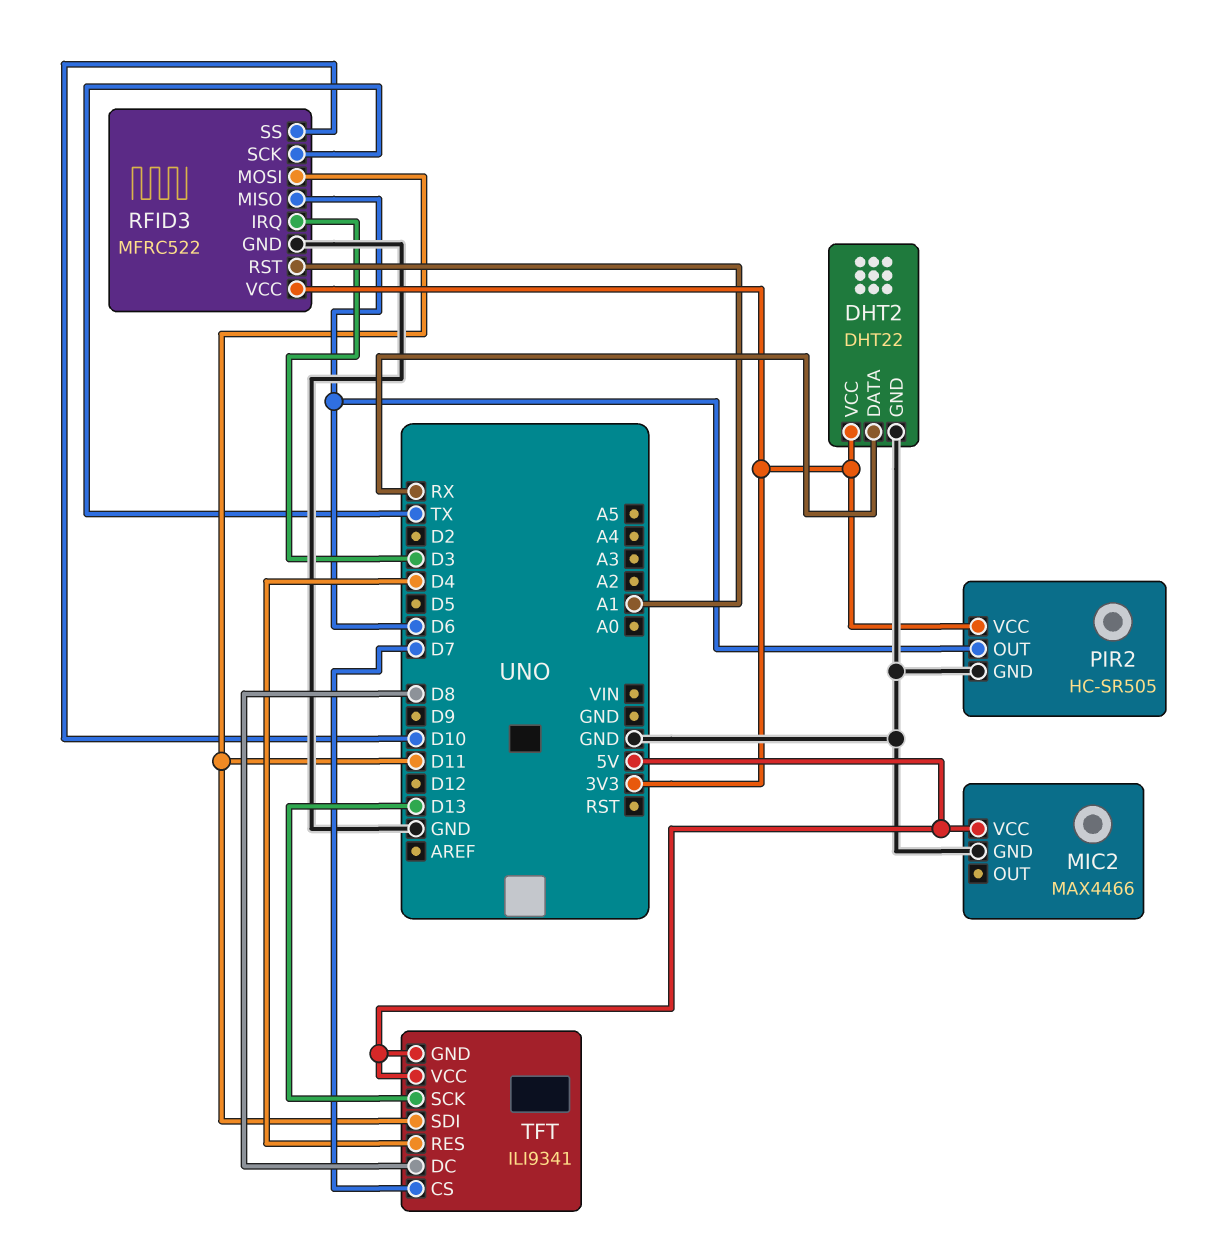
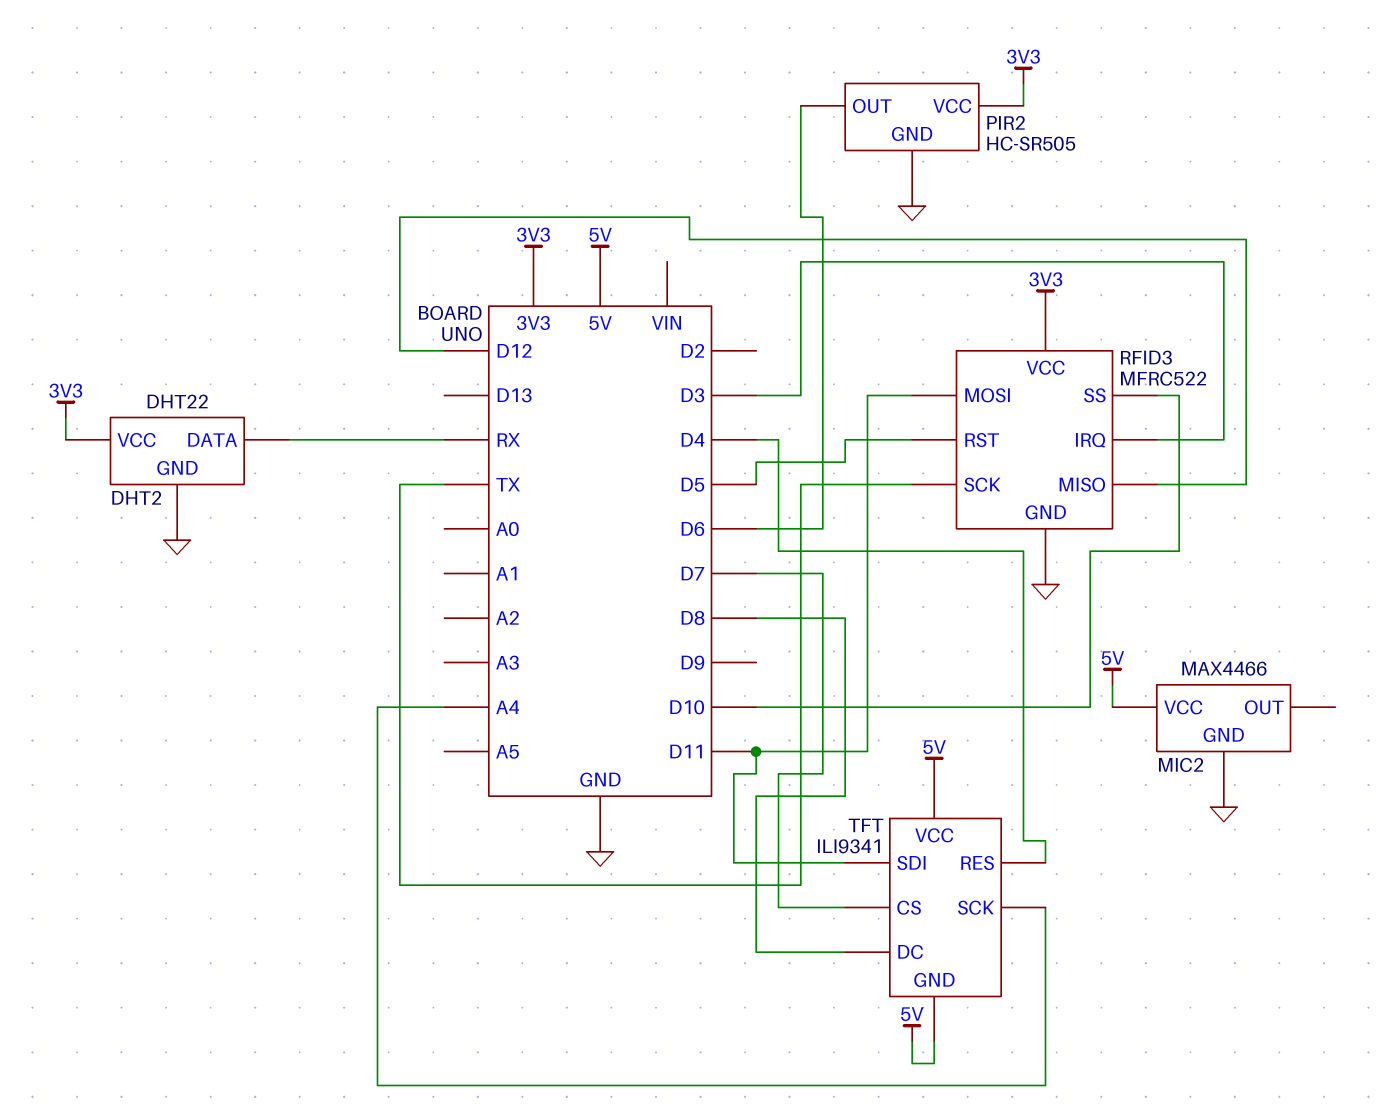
RFID3 pin MISO: D6 -> D12
RFID3 pin RST: A1 -> D5
TFT pin SCK: D13 -> A4

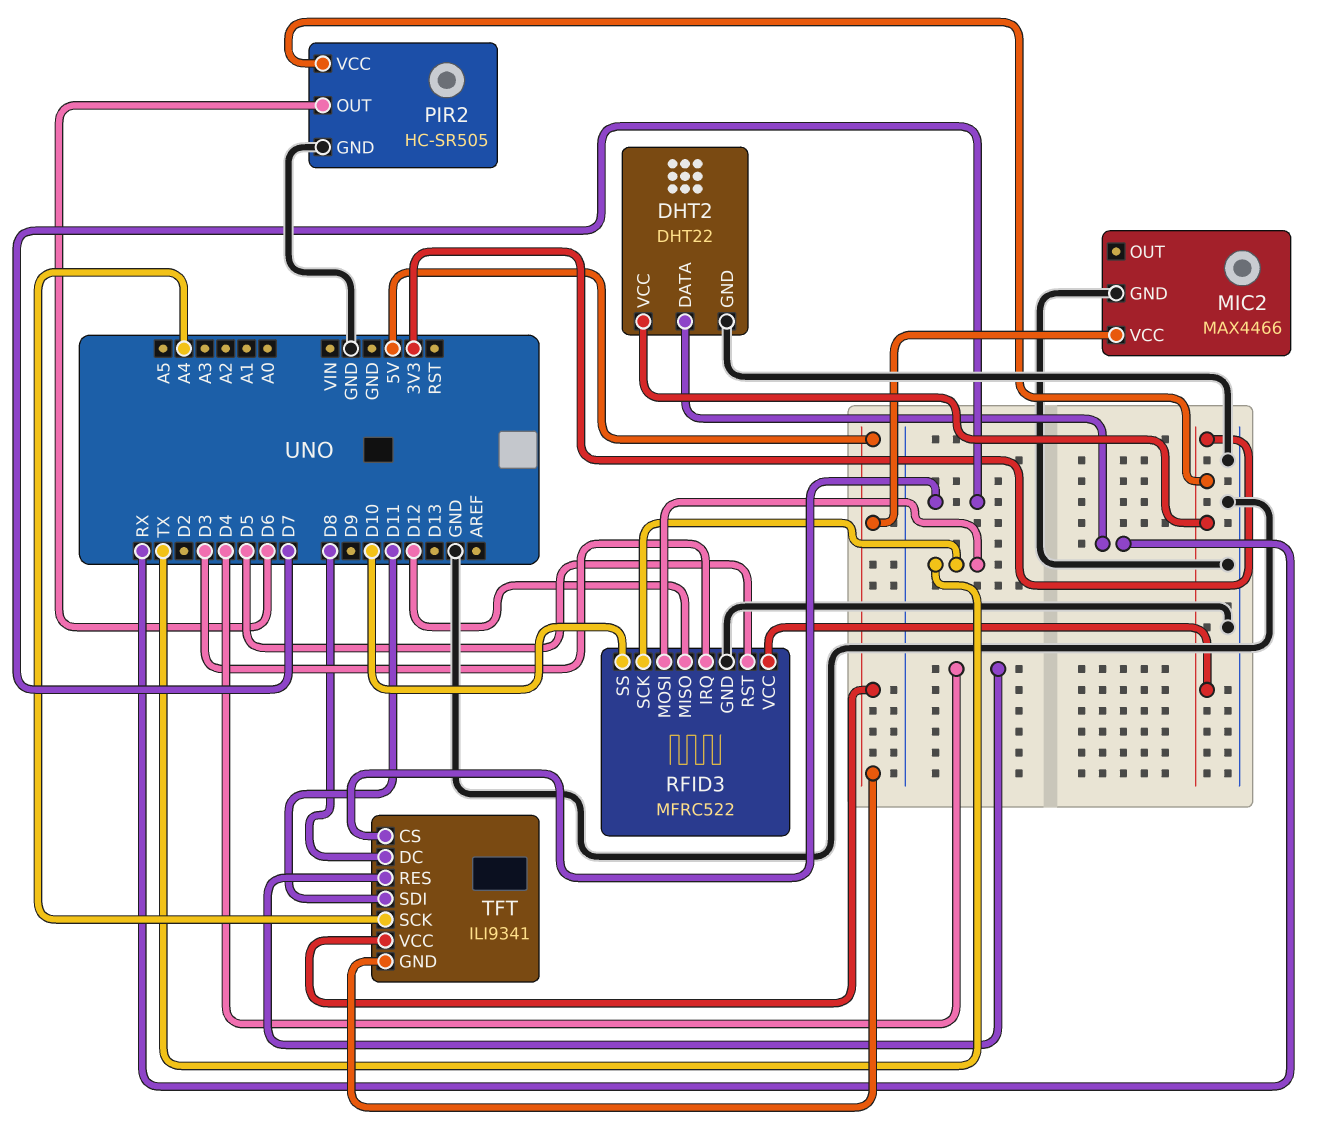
RFID3 pin MOSI: D11 -> TX

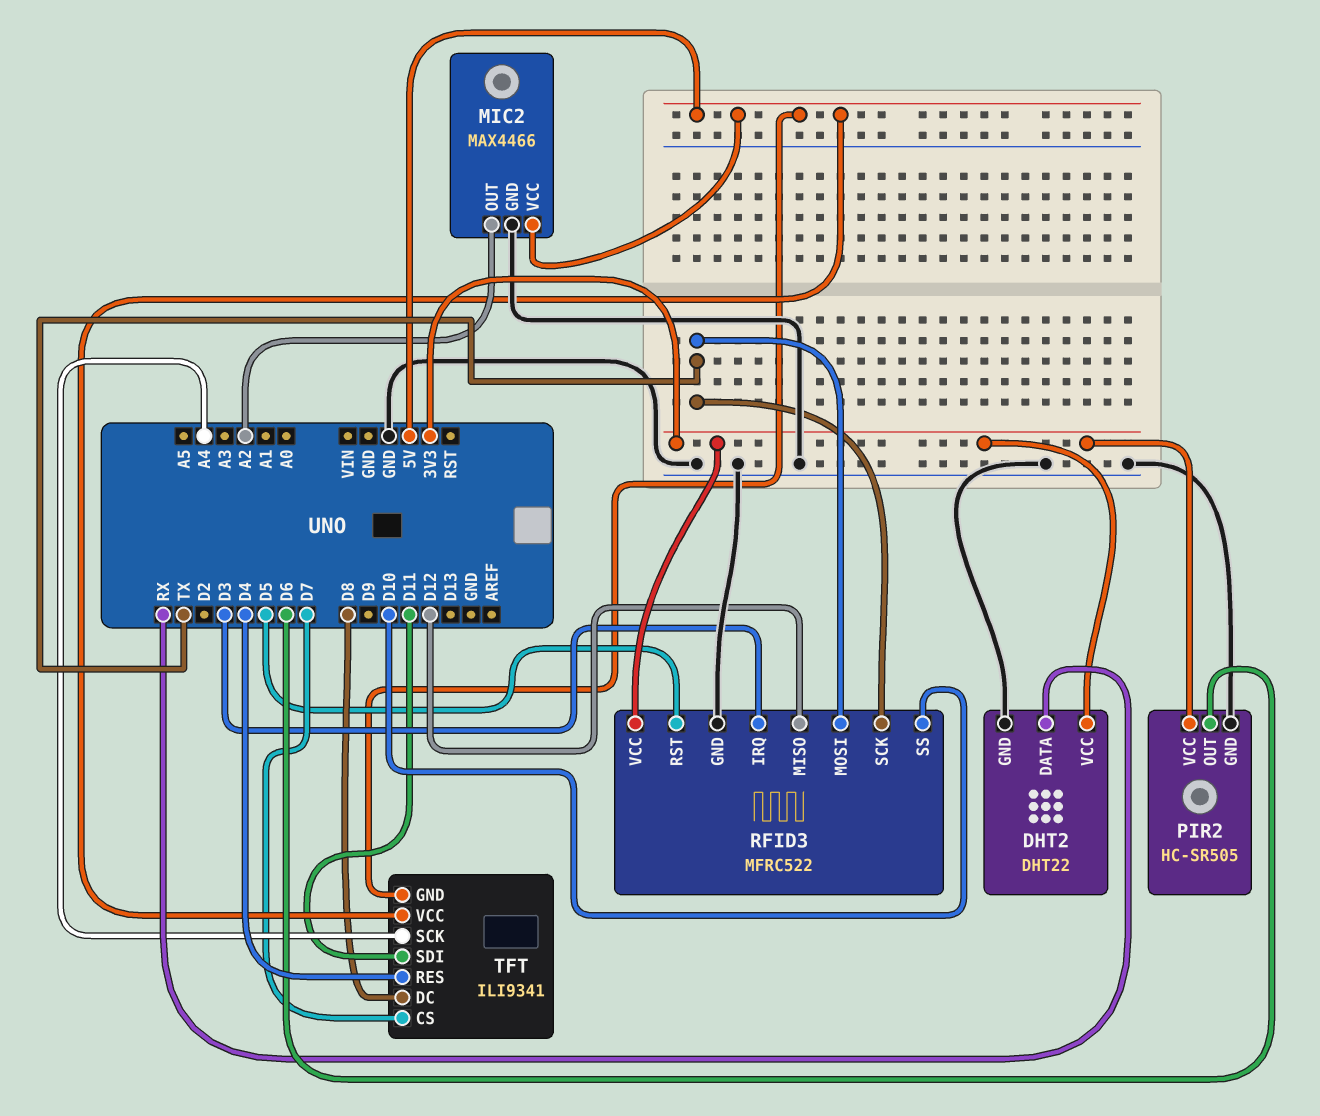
MIC2 pin OUT: none -> A2

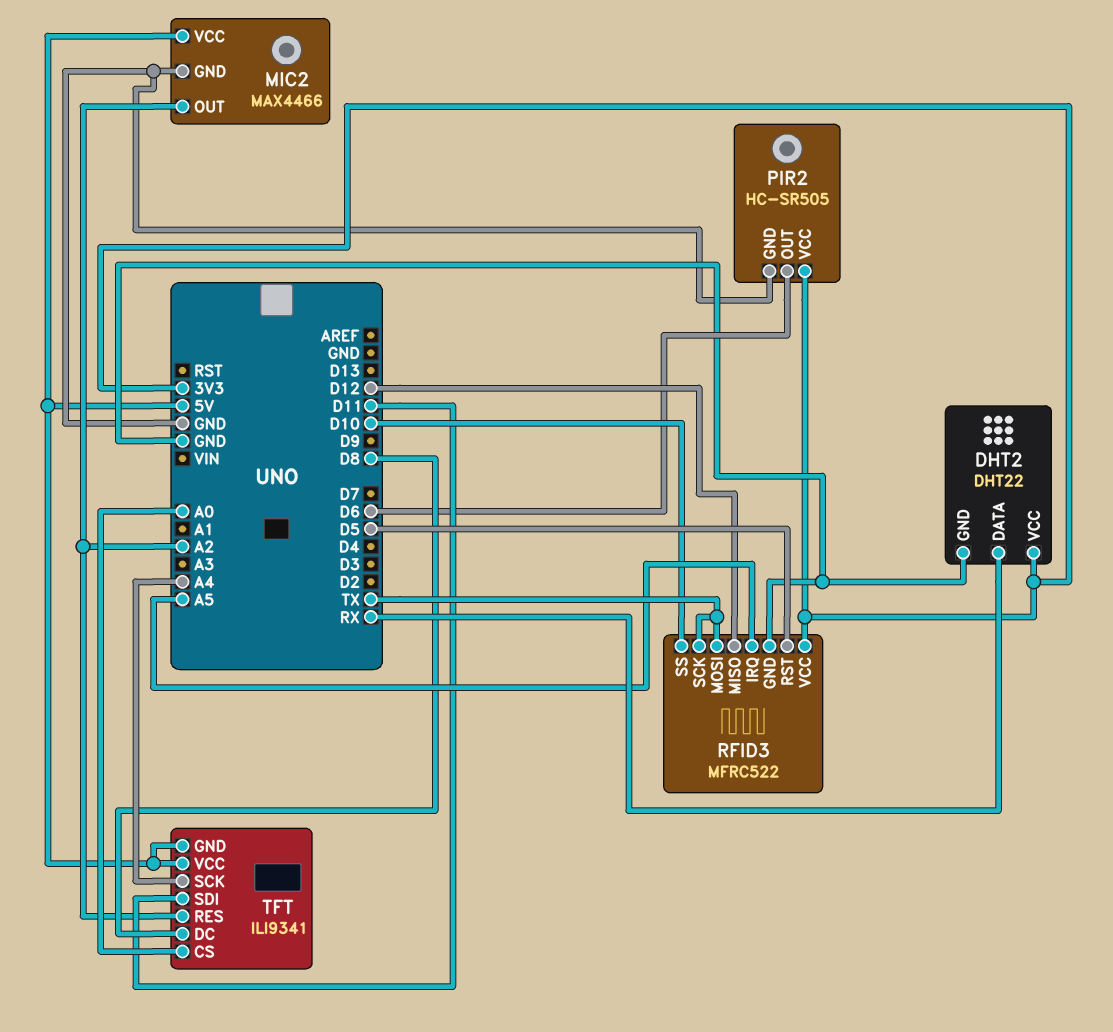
RFID3 pin IRQ: D3 -> A5
TFT pin CS: D7 -> A0
TFT pin RES: D4 -> A2

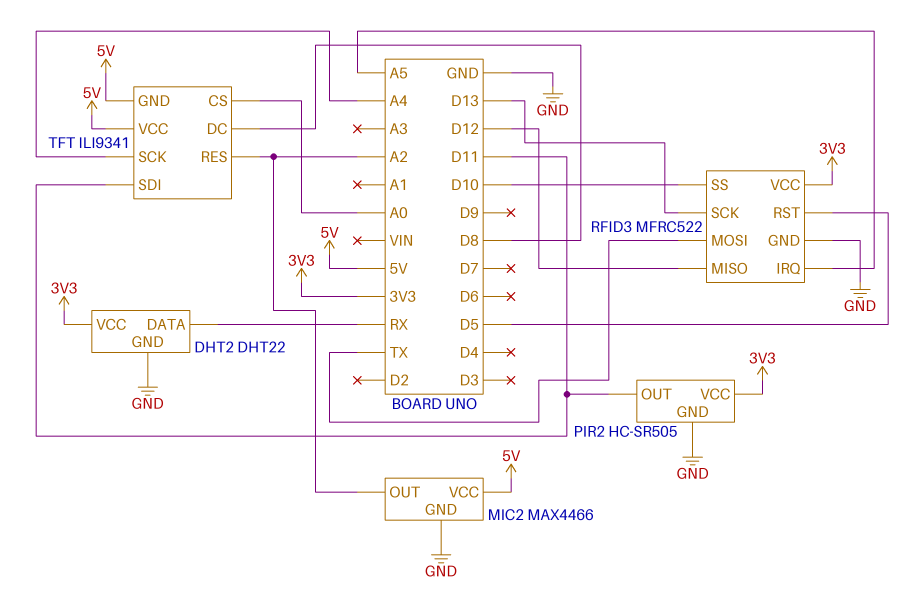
PIR2 pin OUT: D6 -> D11
RFID3 pin SCK: TX -> D13

